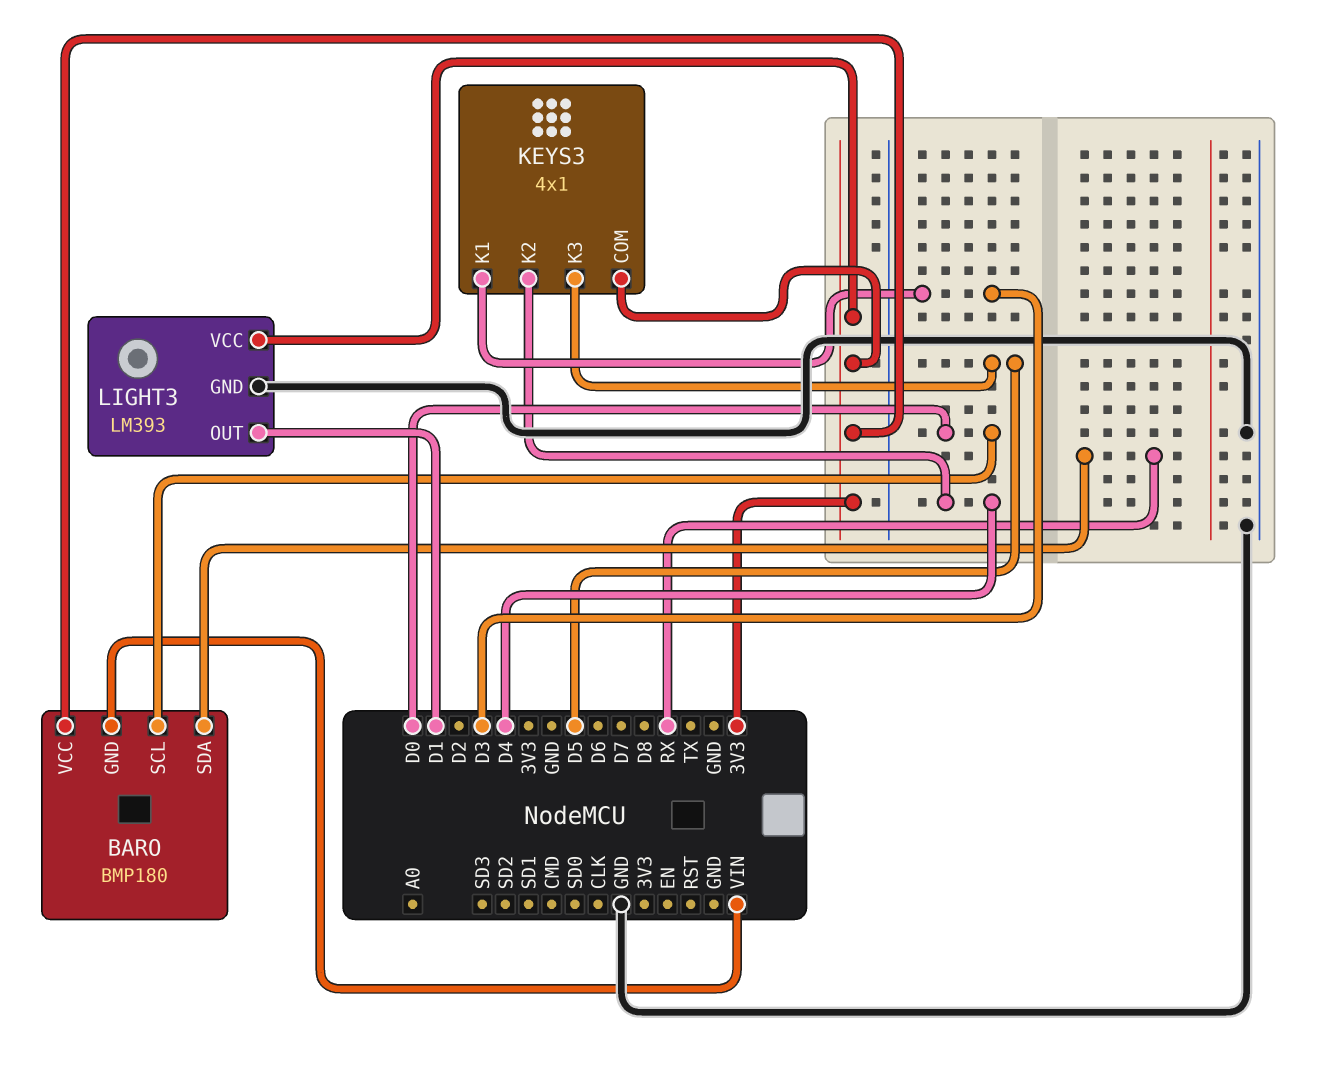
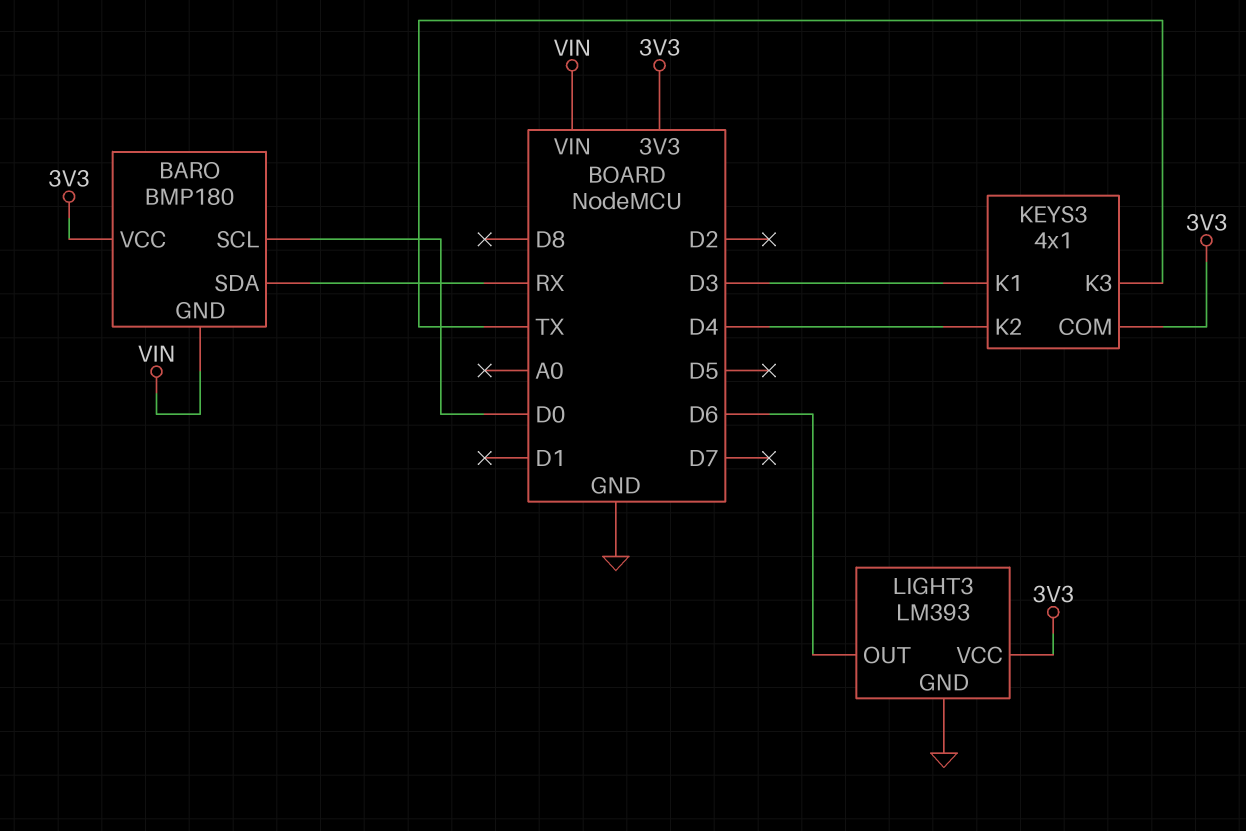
KEYS3 pin K3: D5 -> TX
LIGHT3 pin OUT: D1 -> D6

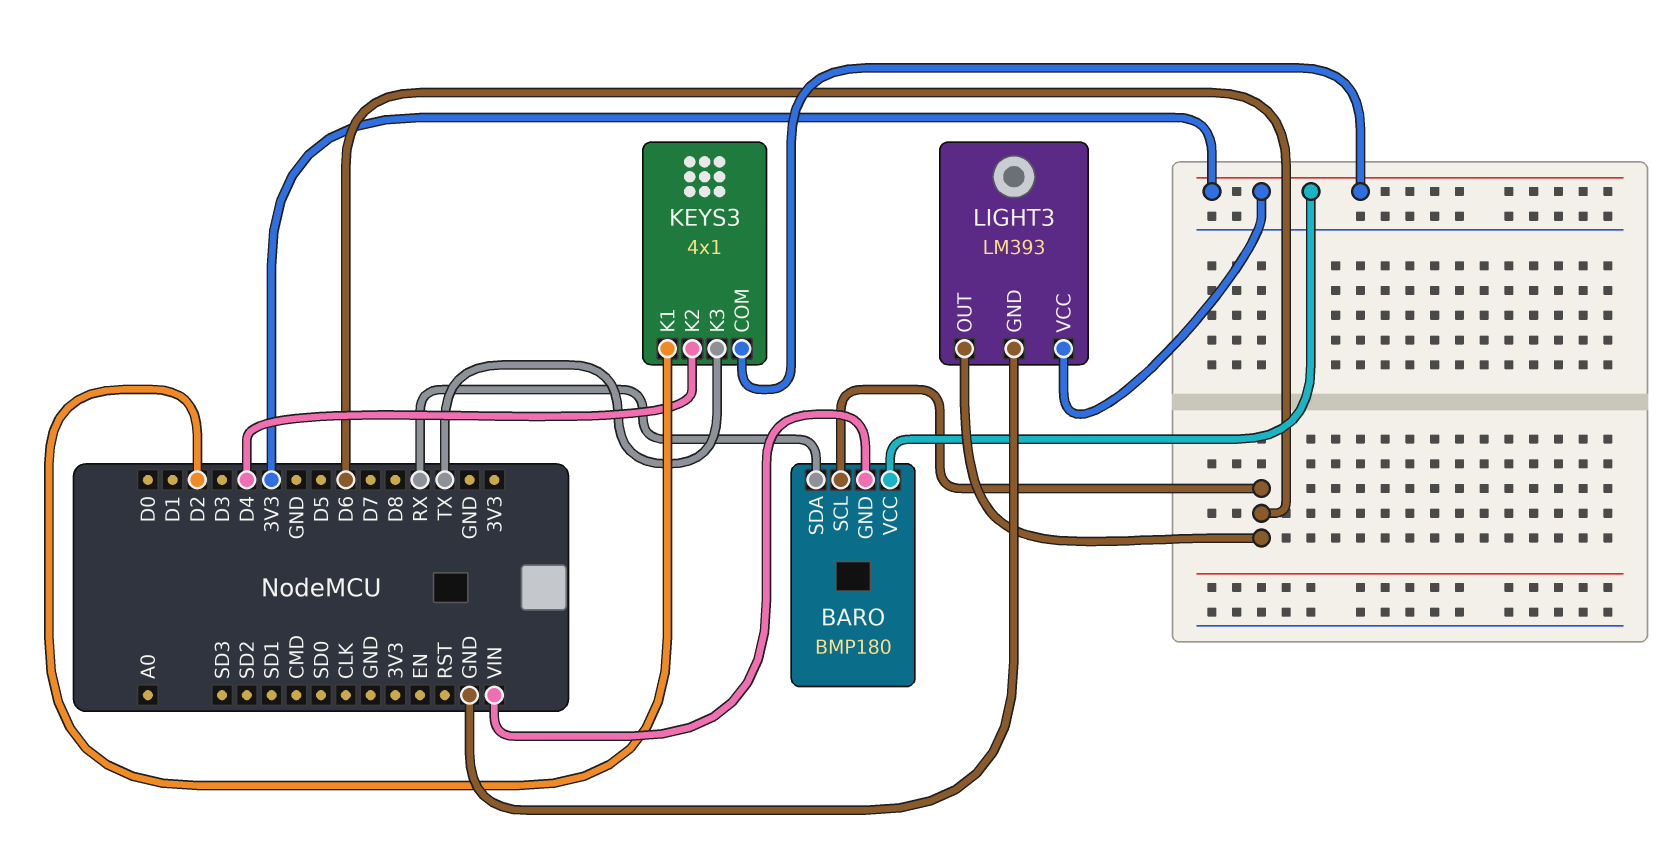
BARO pin SCL: D0 -> D6
KEYS3 pin K1: D3 -> D2

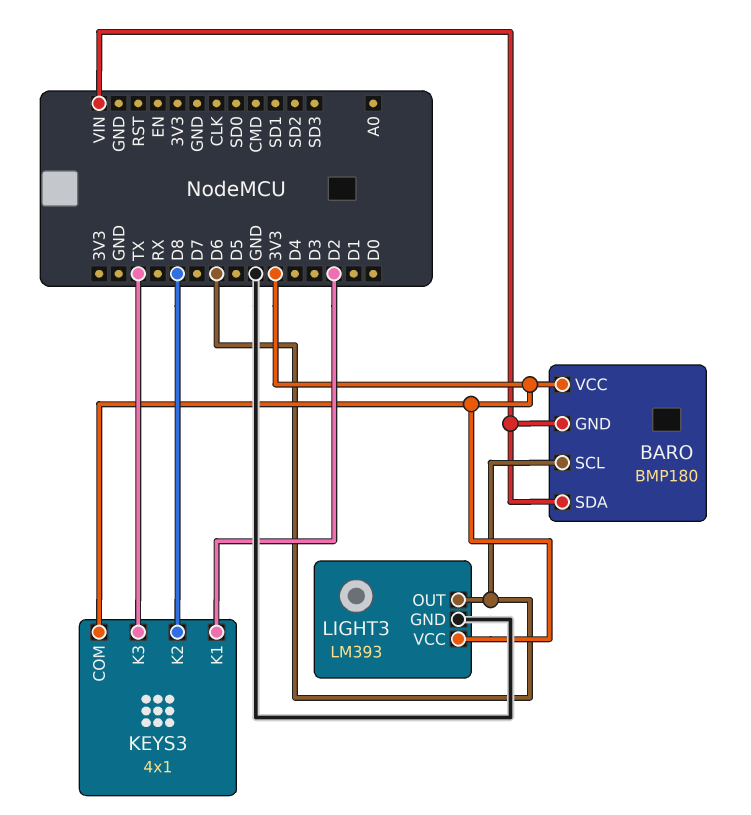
BARO pin SDA: RX -> VIN
KEYS3 pin K2: D4 -> D8

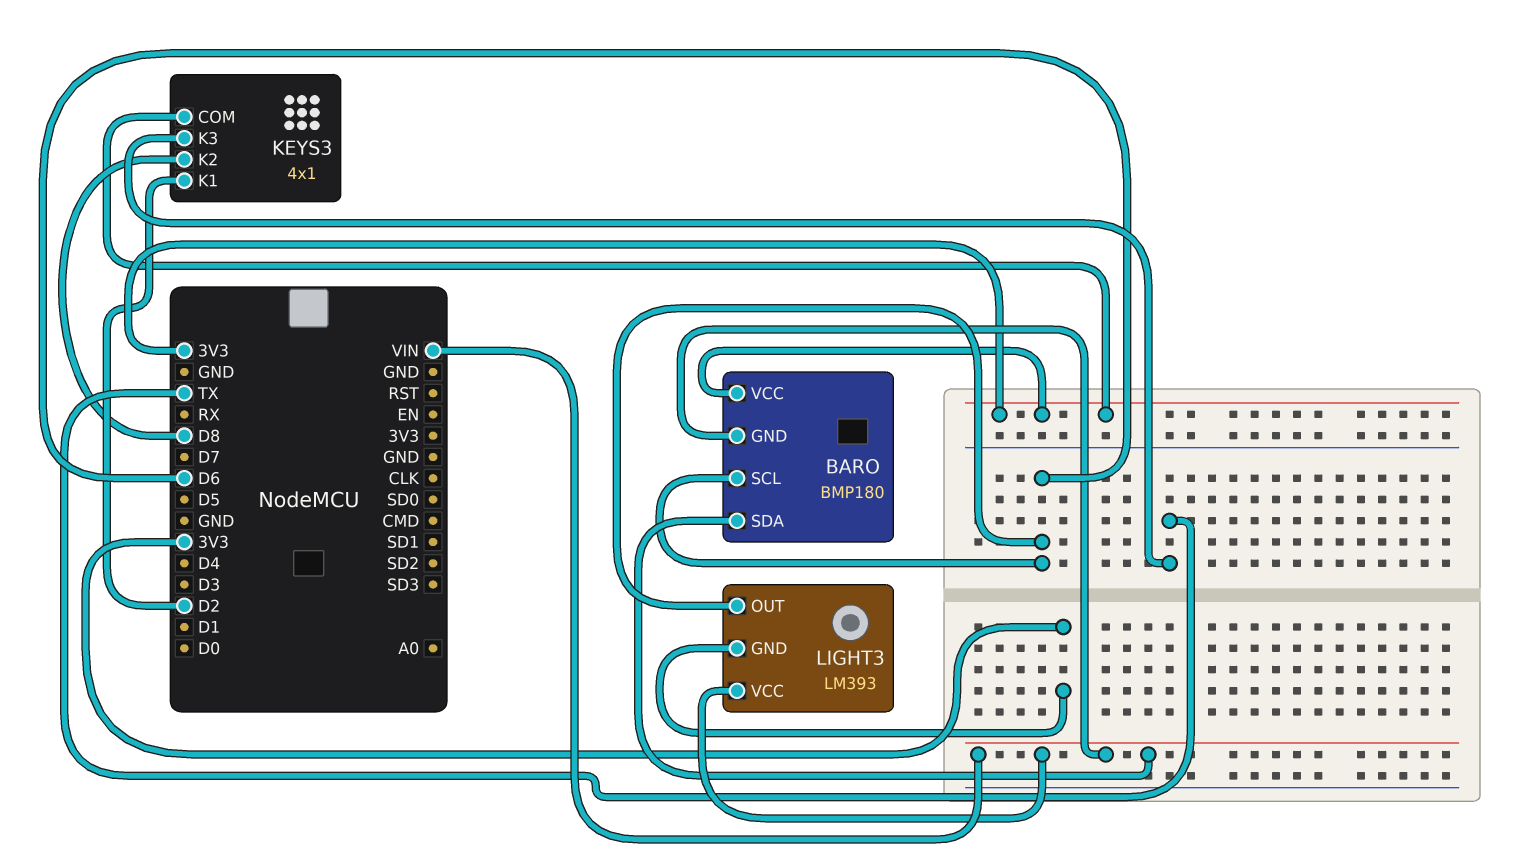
LIGHT3 pin GND: GND -> 3V3
LIGHT3 pin VCC: 3V3 -> VIN

